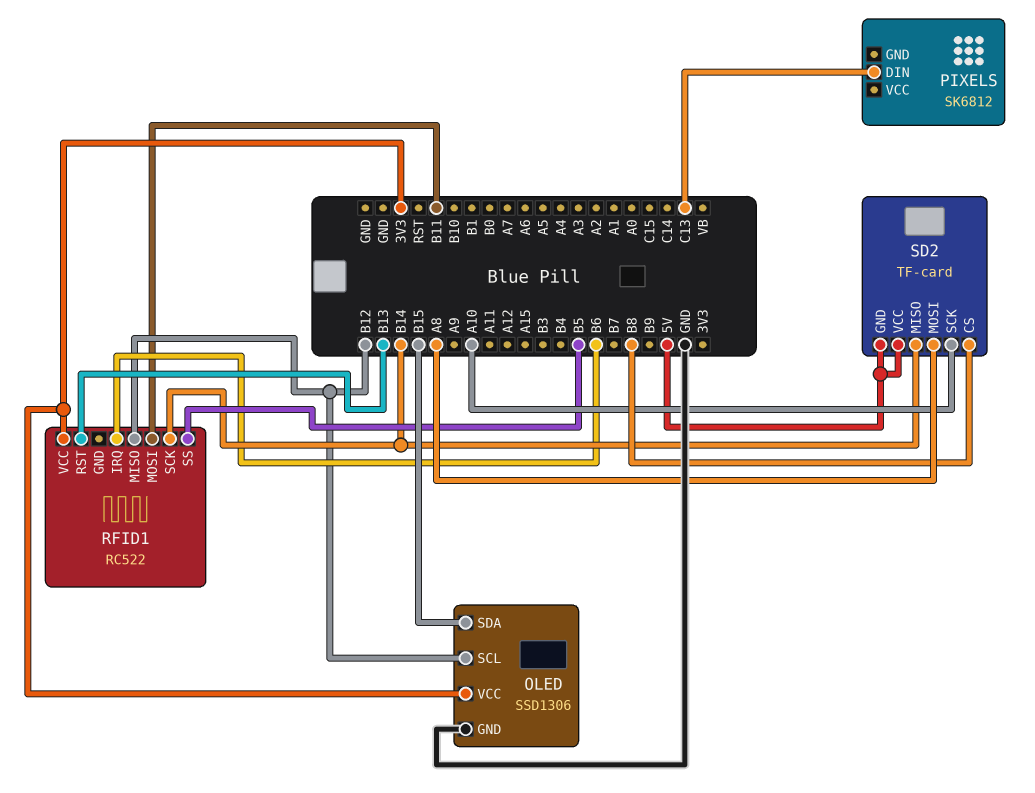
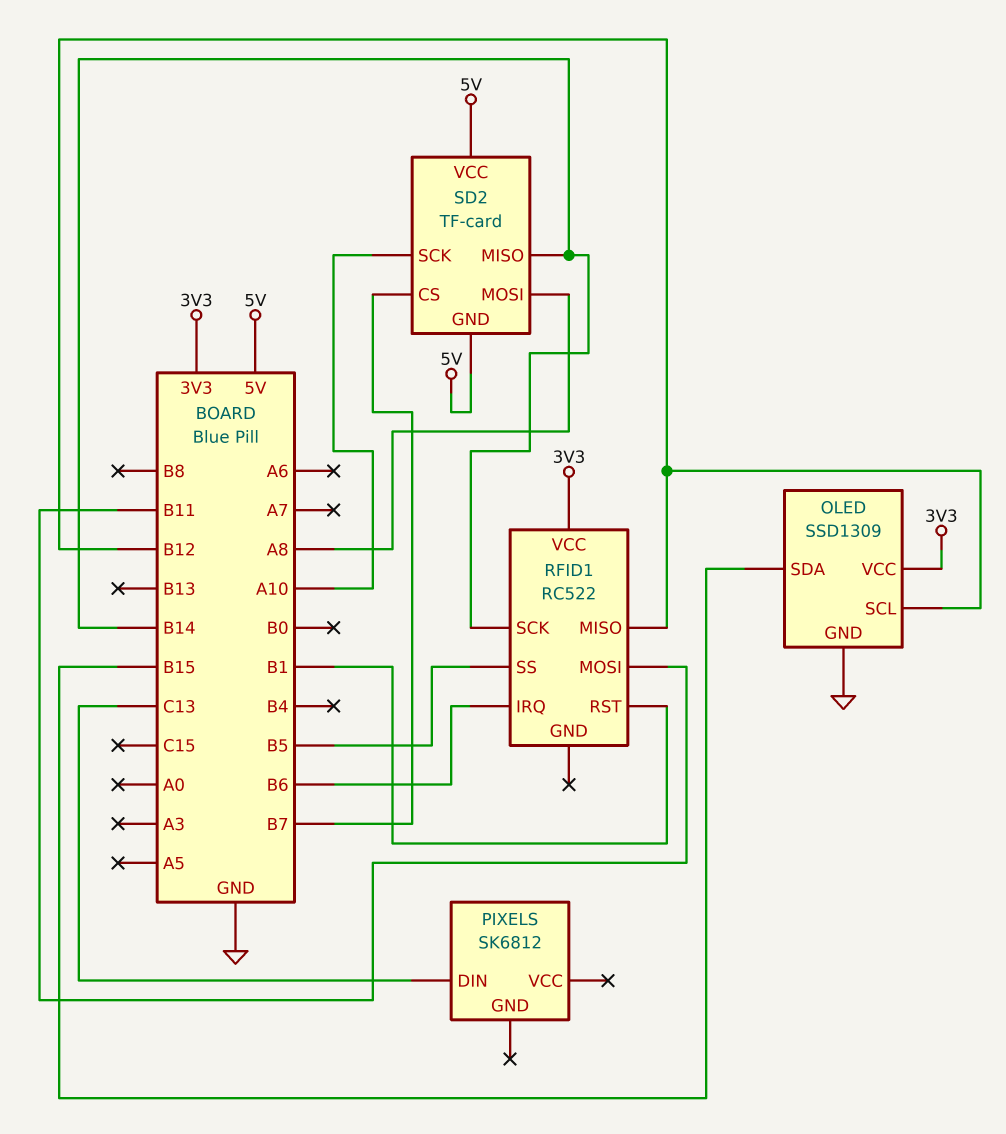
OLED: SSD1306 -> SSD1309
RFID1 pin RST: B13 -> B1
SD2 pin CS: B8 -> B7

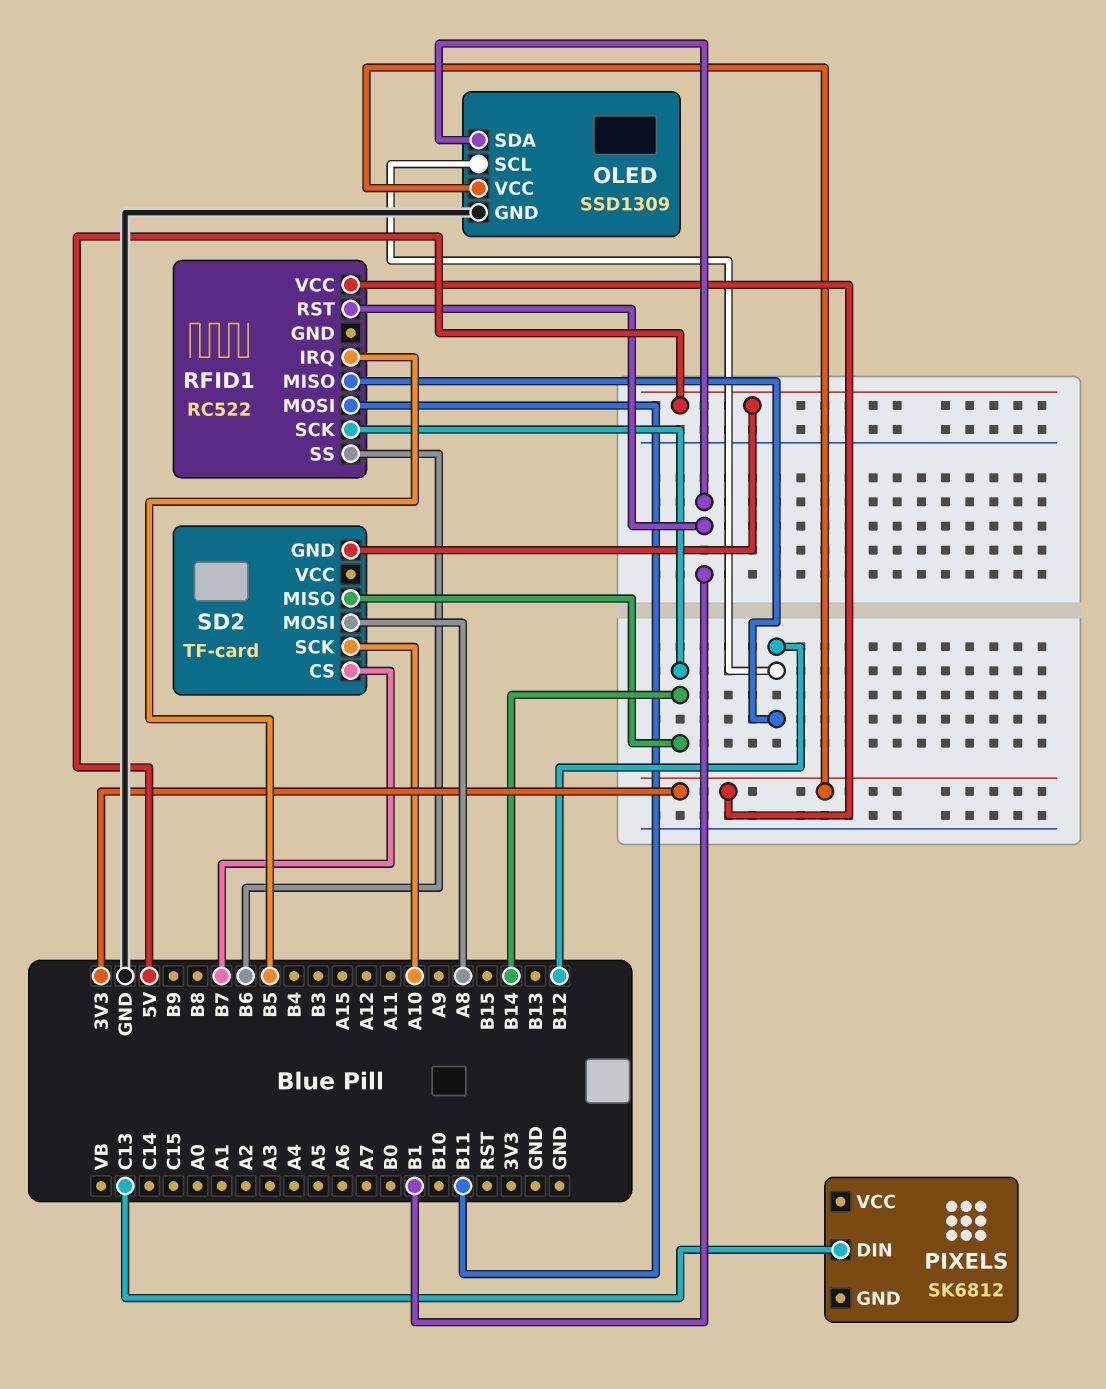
OLED pin SDA: B15 -> B1
RFID1 pin IRQ: B6 -> B5
RFID1 pin SS: B5 -> B6
SD2 pin VCC: 5V -> none

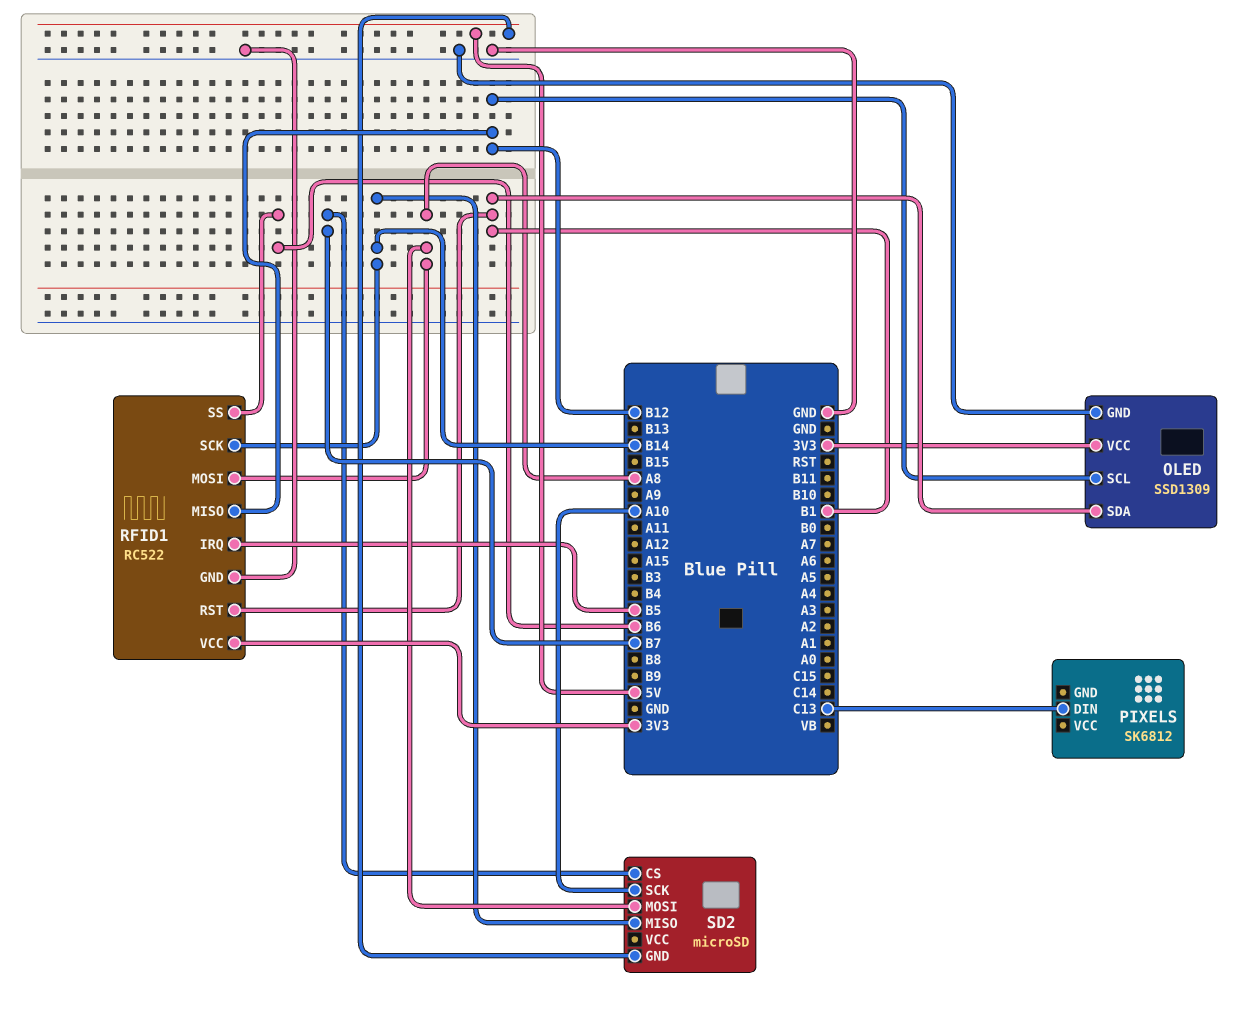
RFID1 pin GND: none -> GND
RFID1 pin MOSI: B11 -> A8
SD2: TF-card -> microSD

